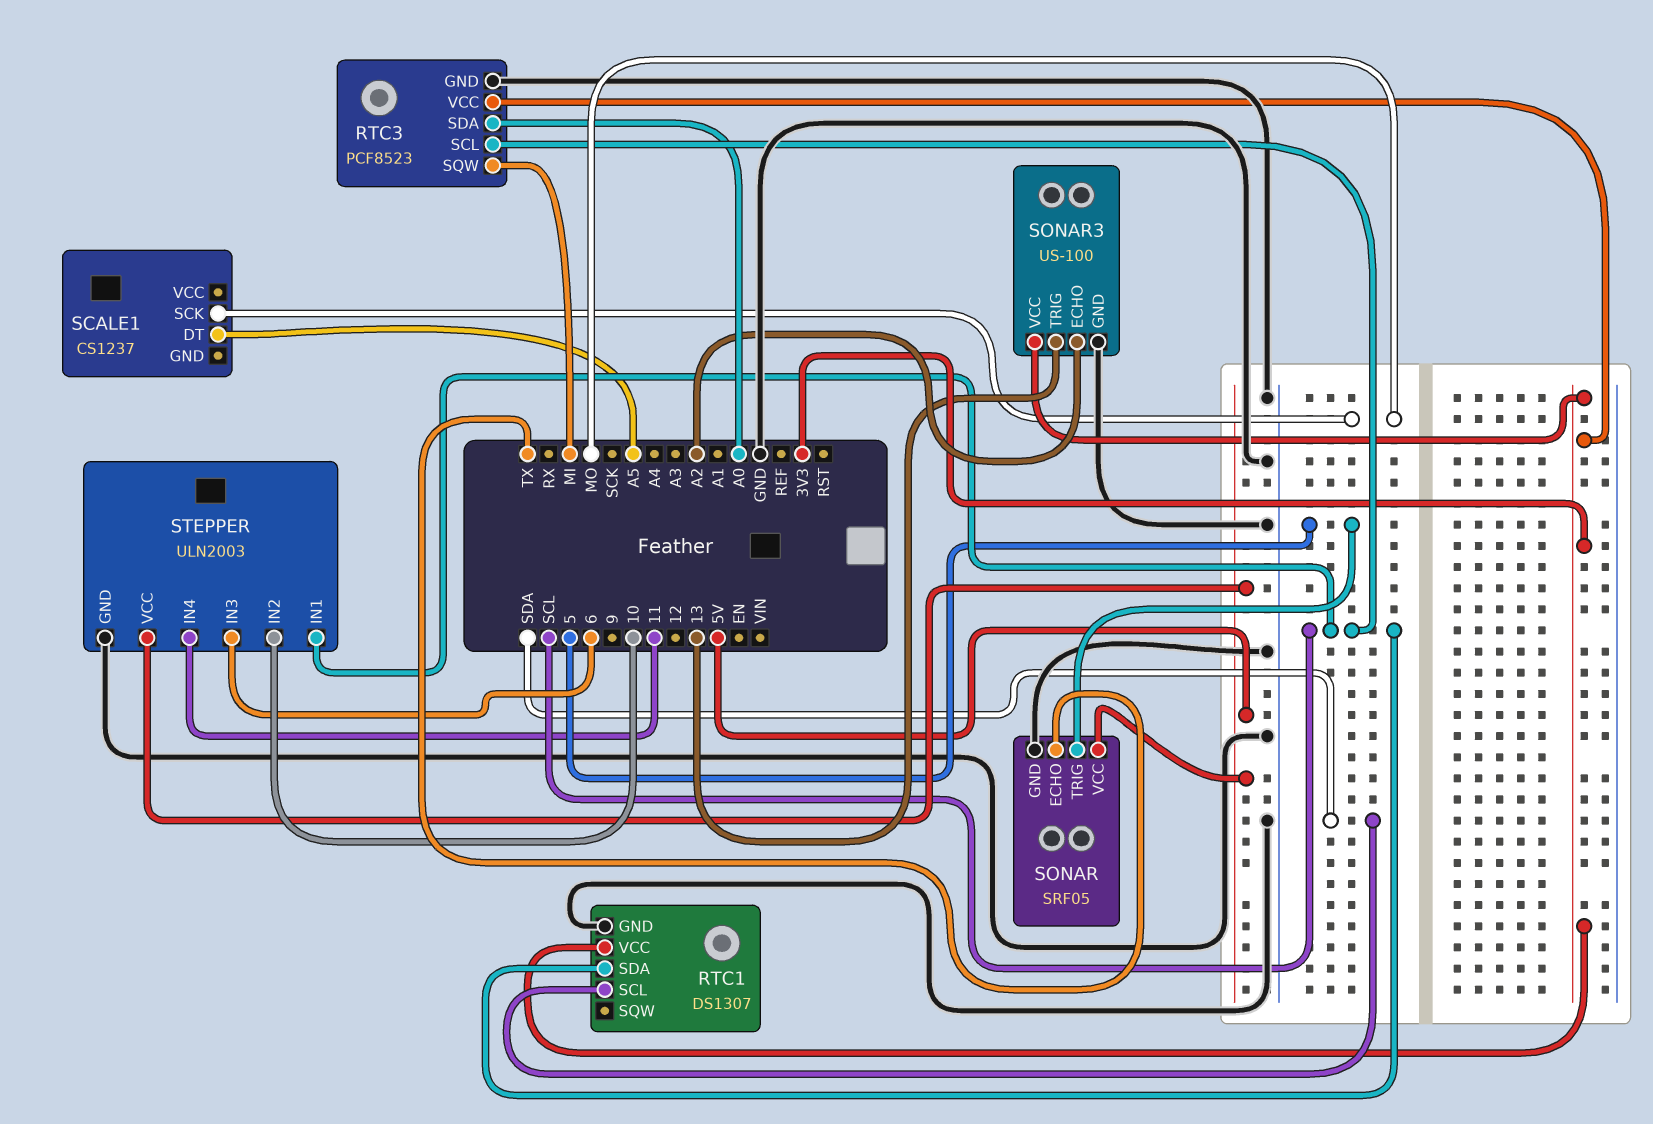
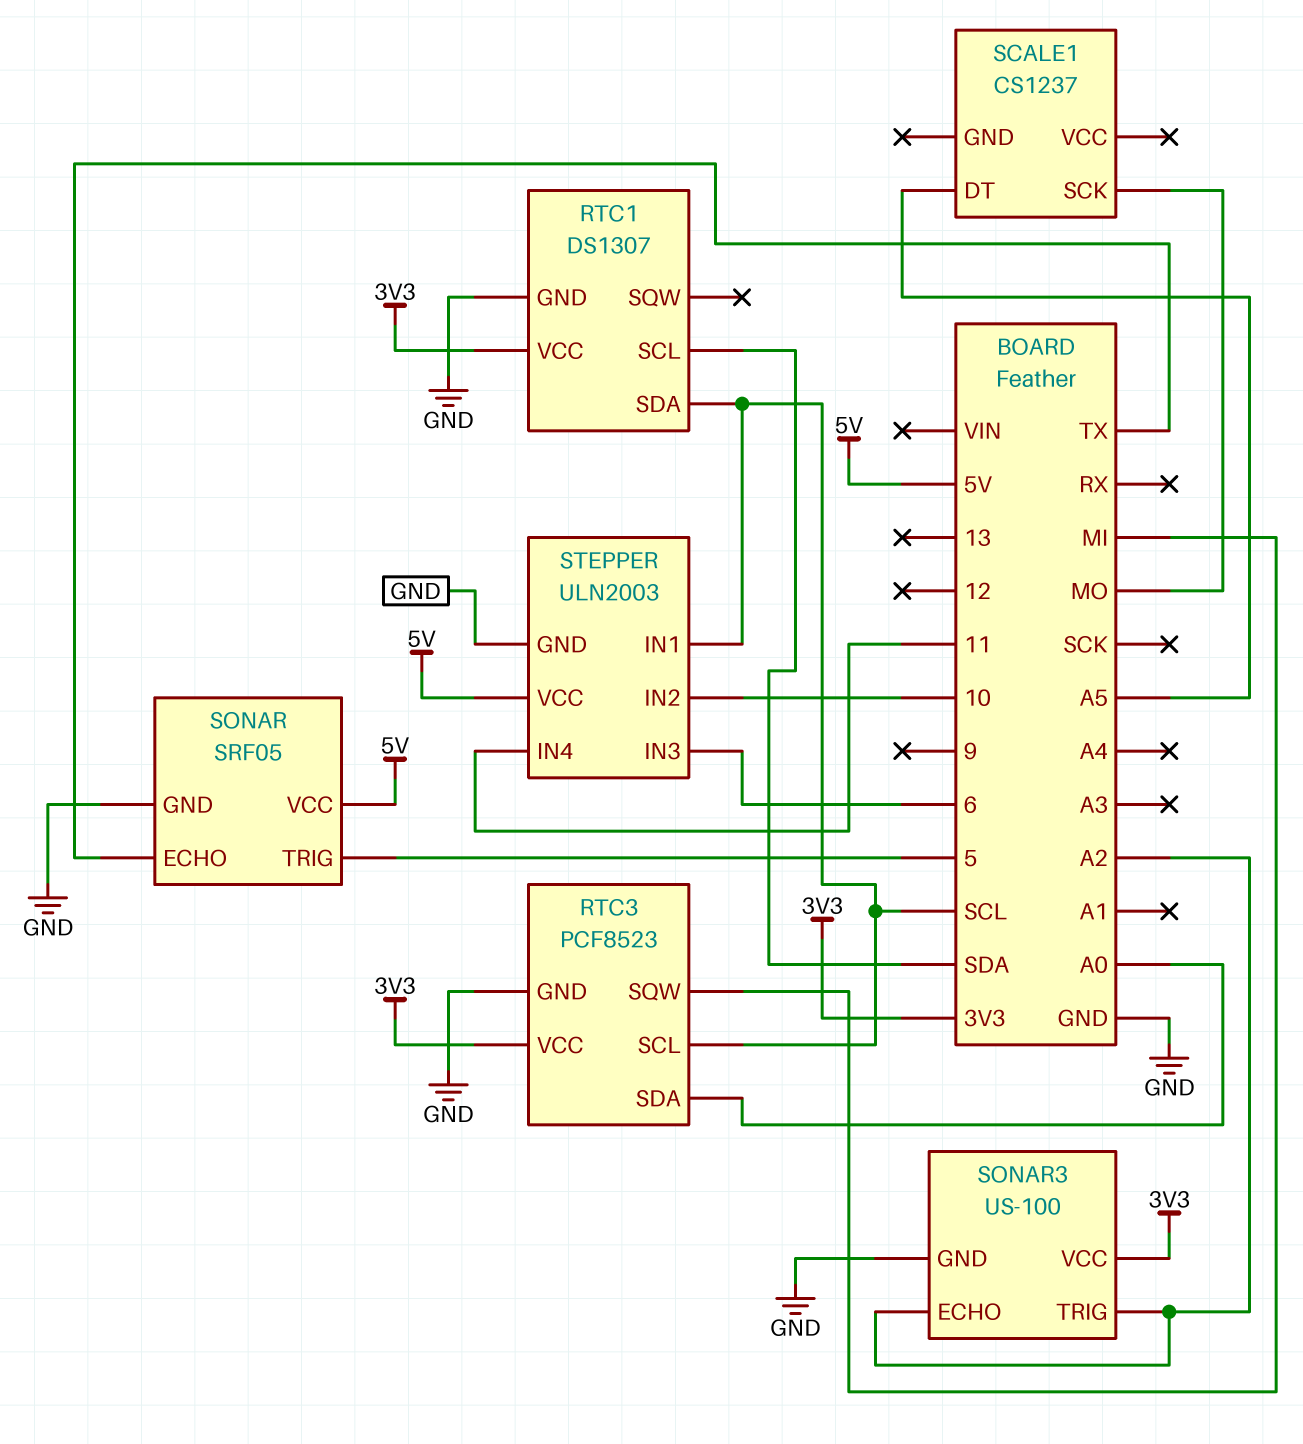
SONAR3 pin TRIG: 13 -> A2

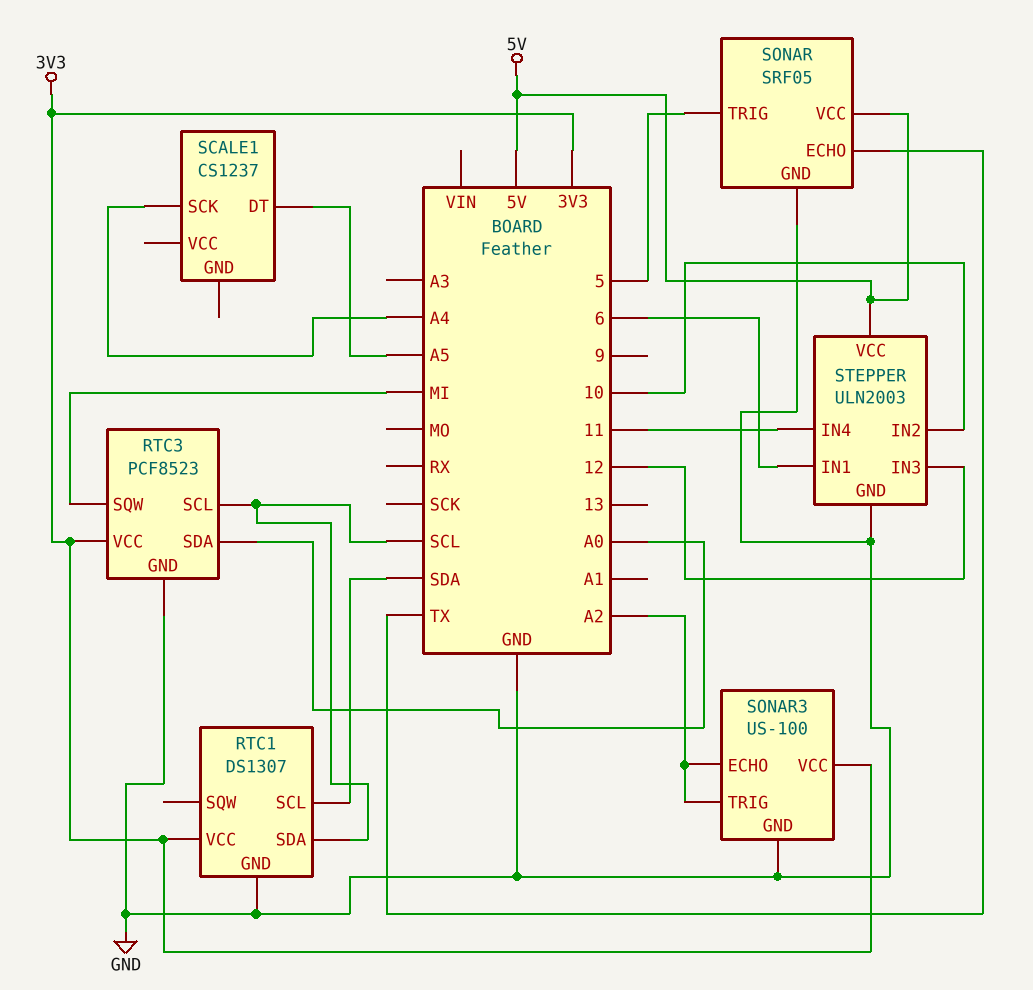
SCALE1 pin SCK: MO -> A4
STEPPER pin IN1: SCL -> 6
STEPPER pin IN3: 6 -> 12

